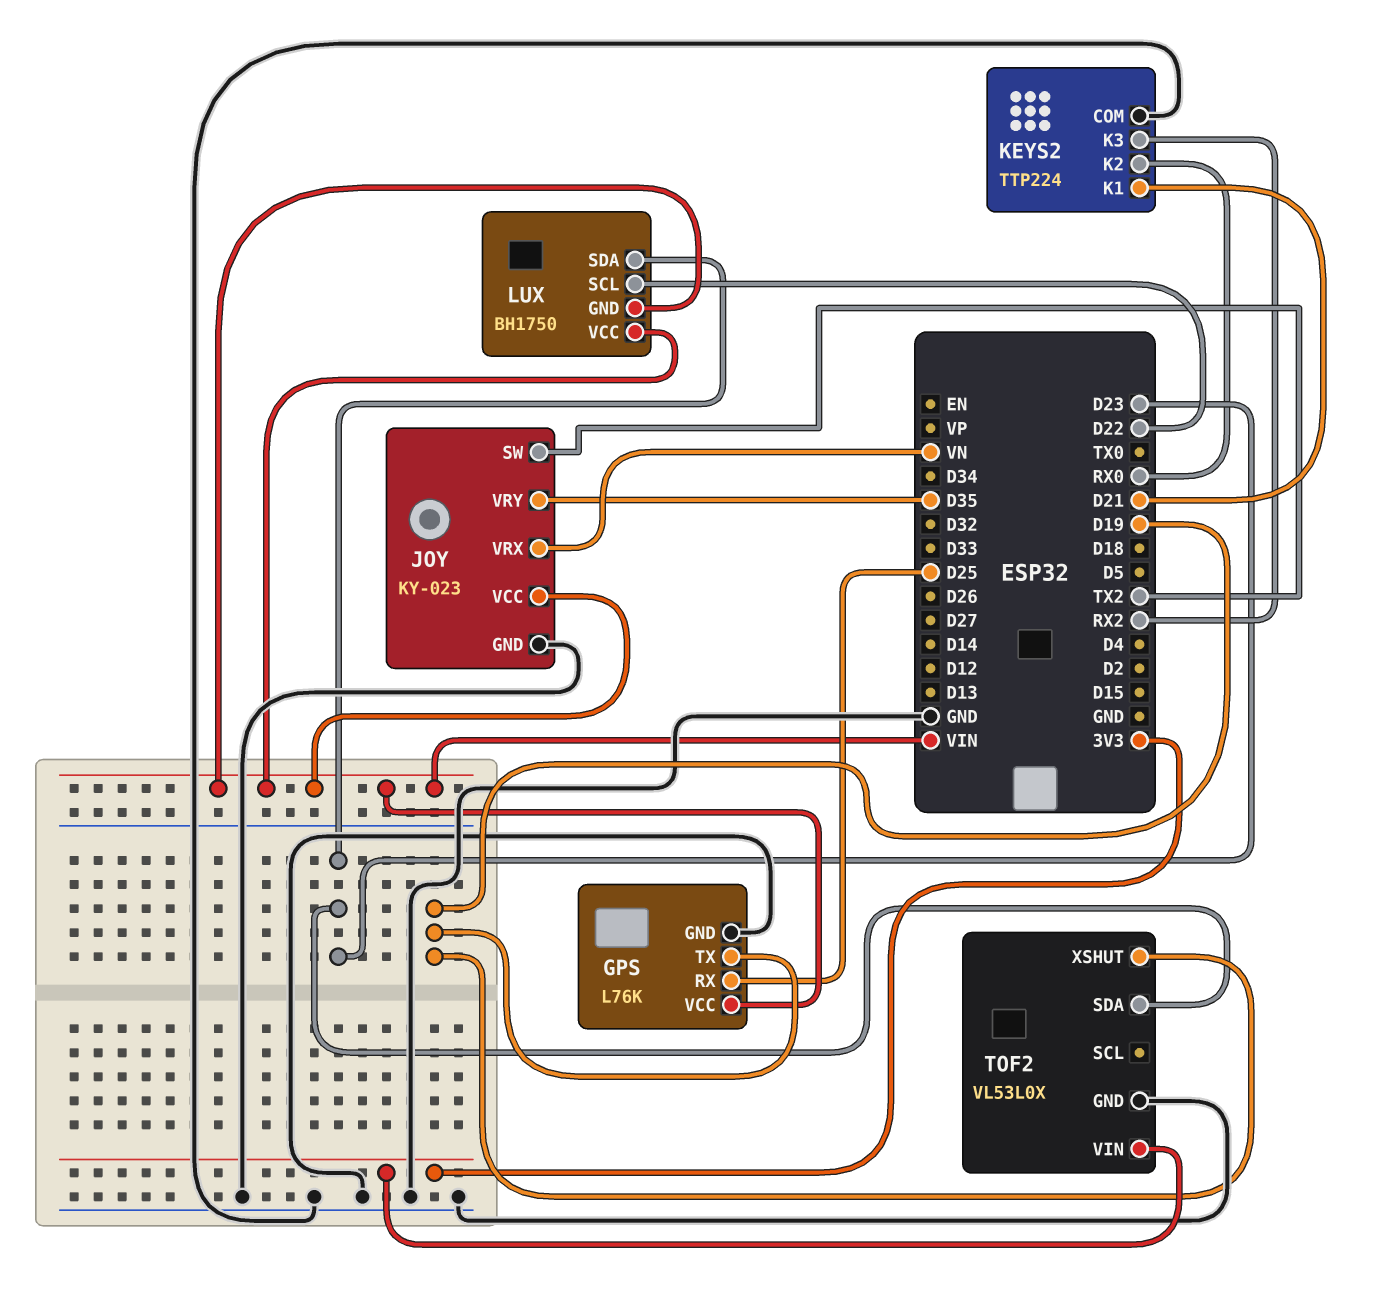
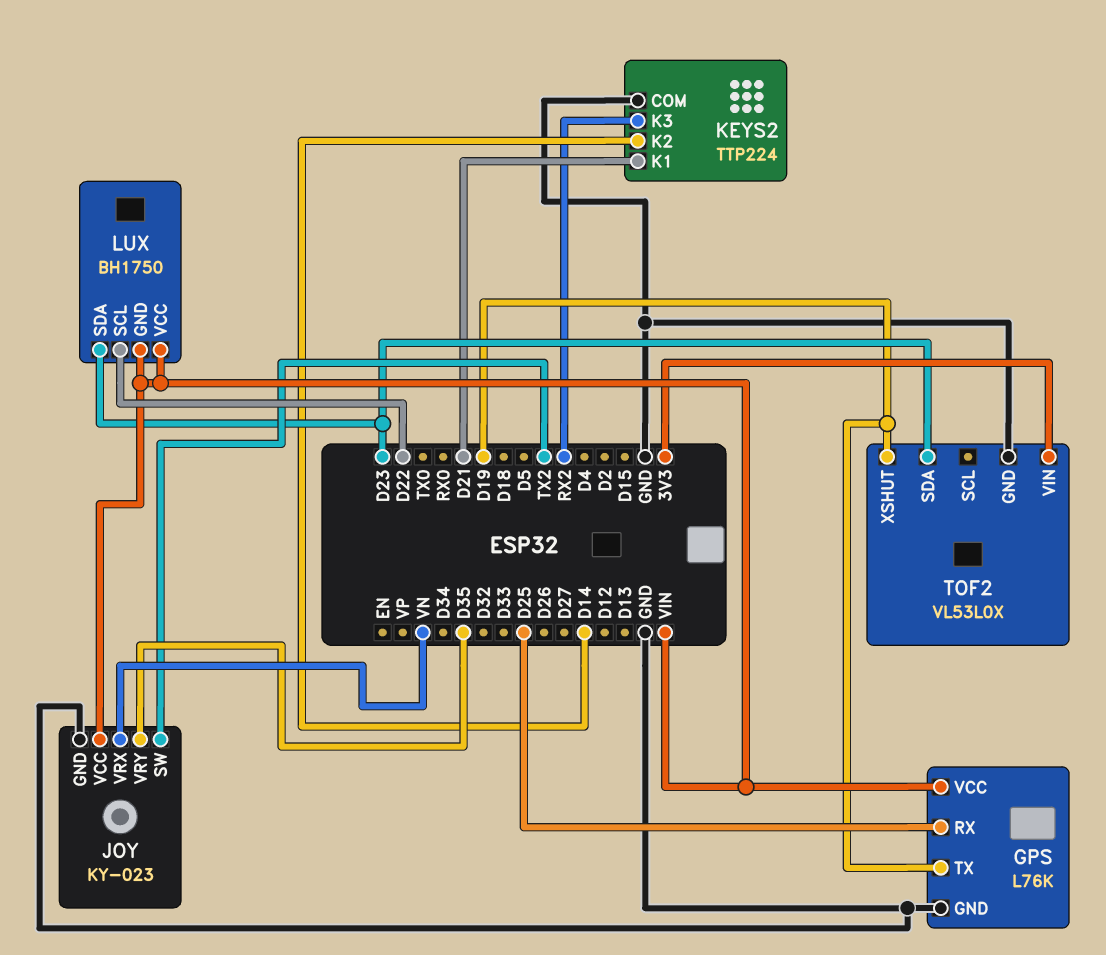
KEYS2 pin K2: RX0 -> D14

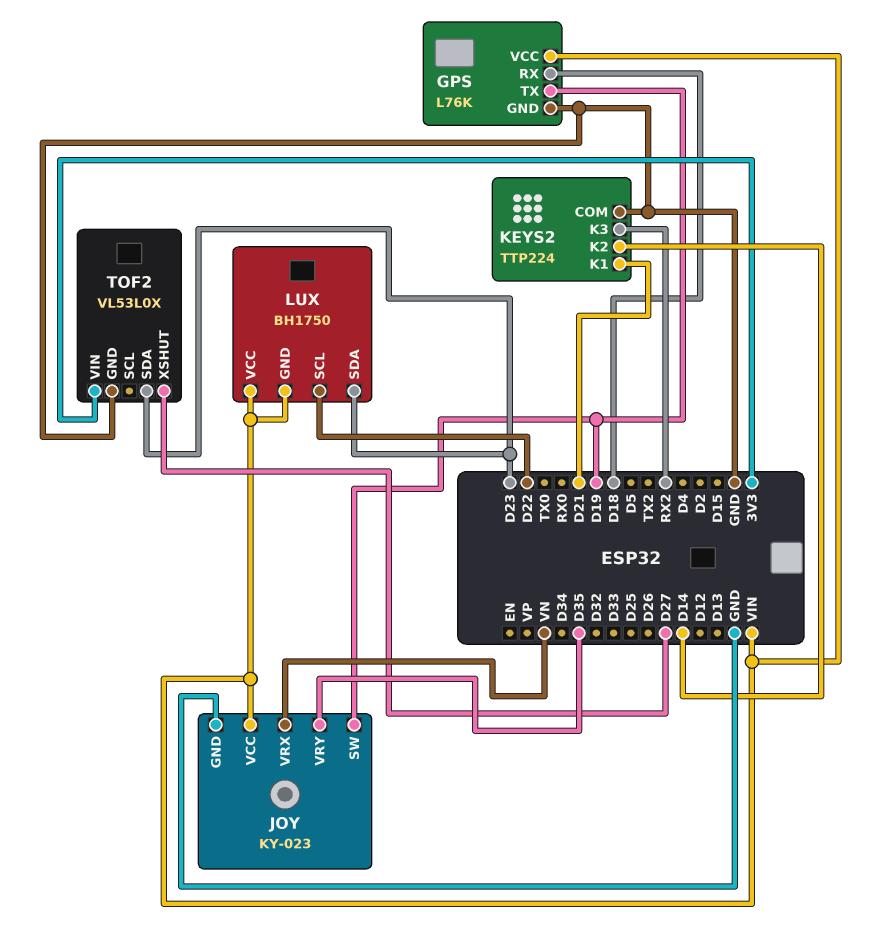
GPS pin RX: D25 -> D18
JOY pin SW: TX2 -> D19
TOF2 pin XSHUT: D19 -> D27

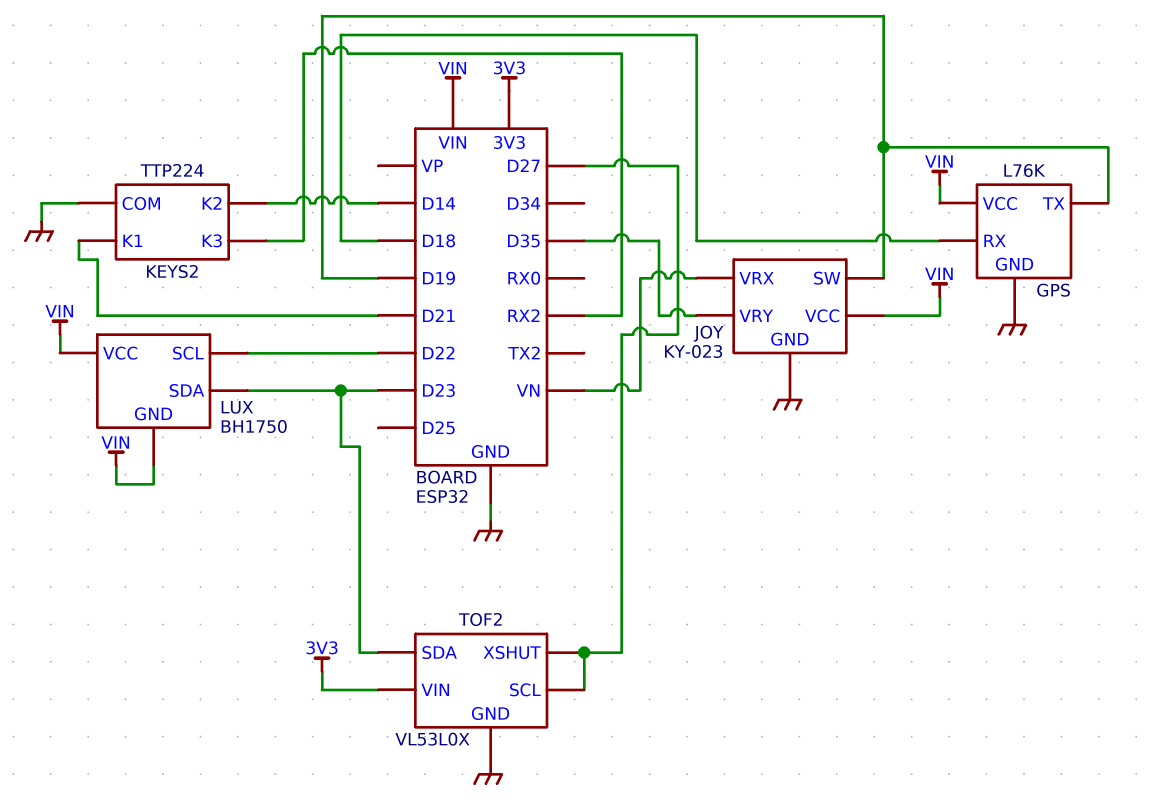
TOF2 pin SCL: none -> D27

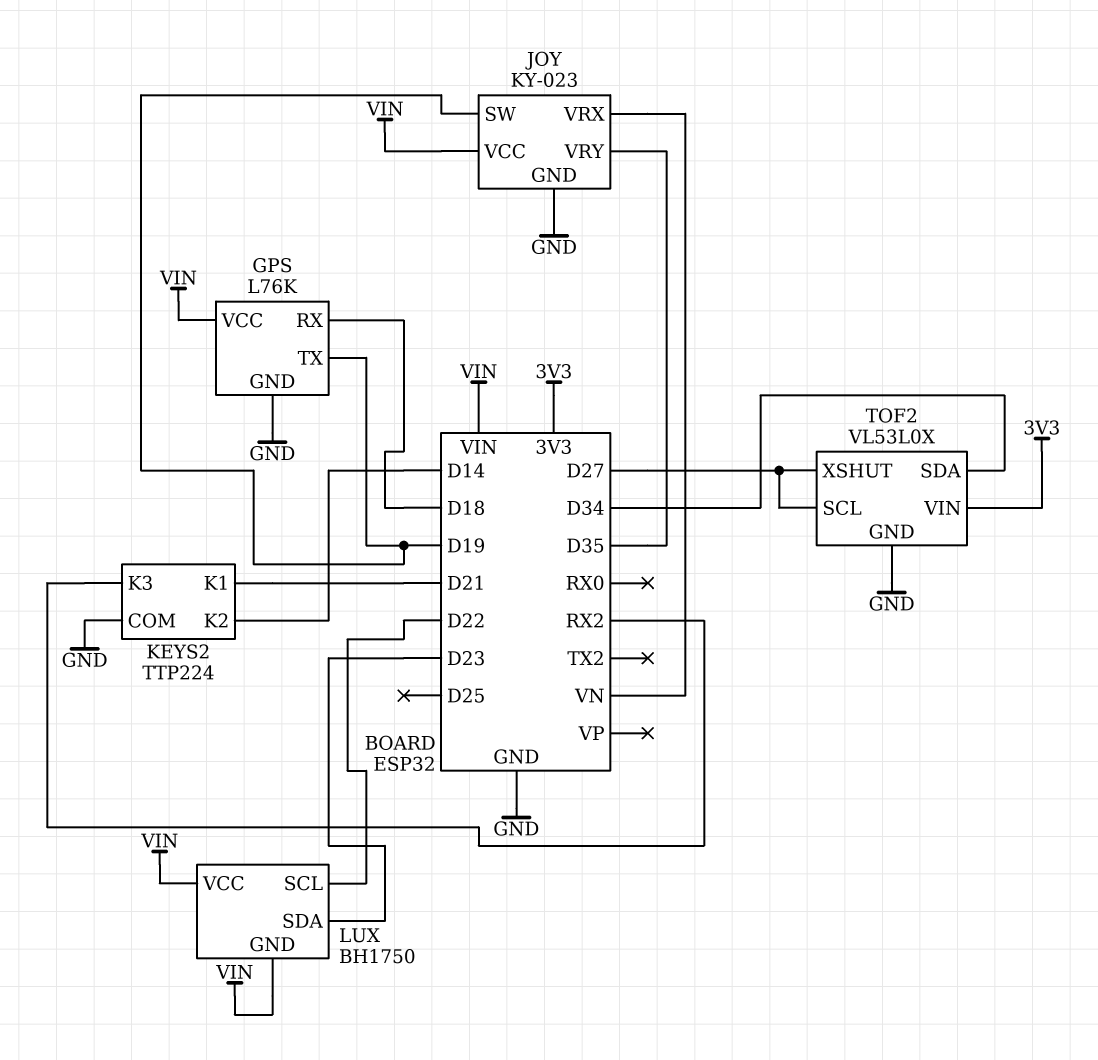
TOF2 pin SDA: D23 -> D34

